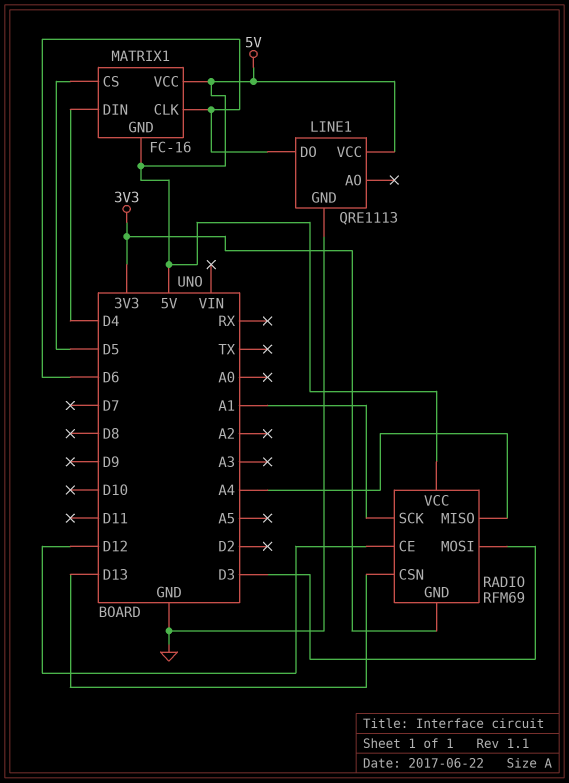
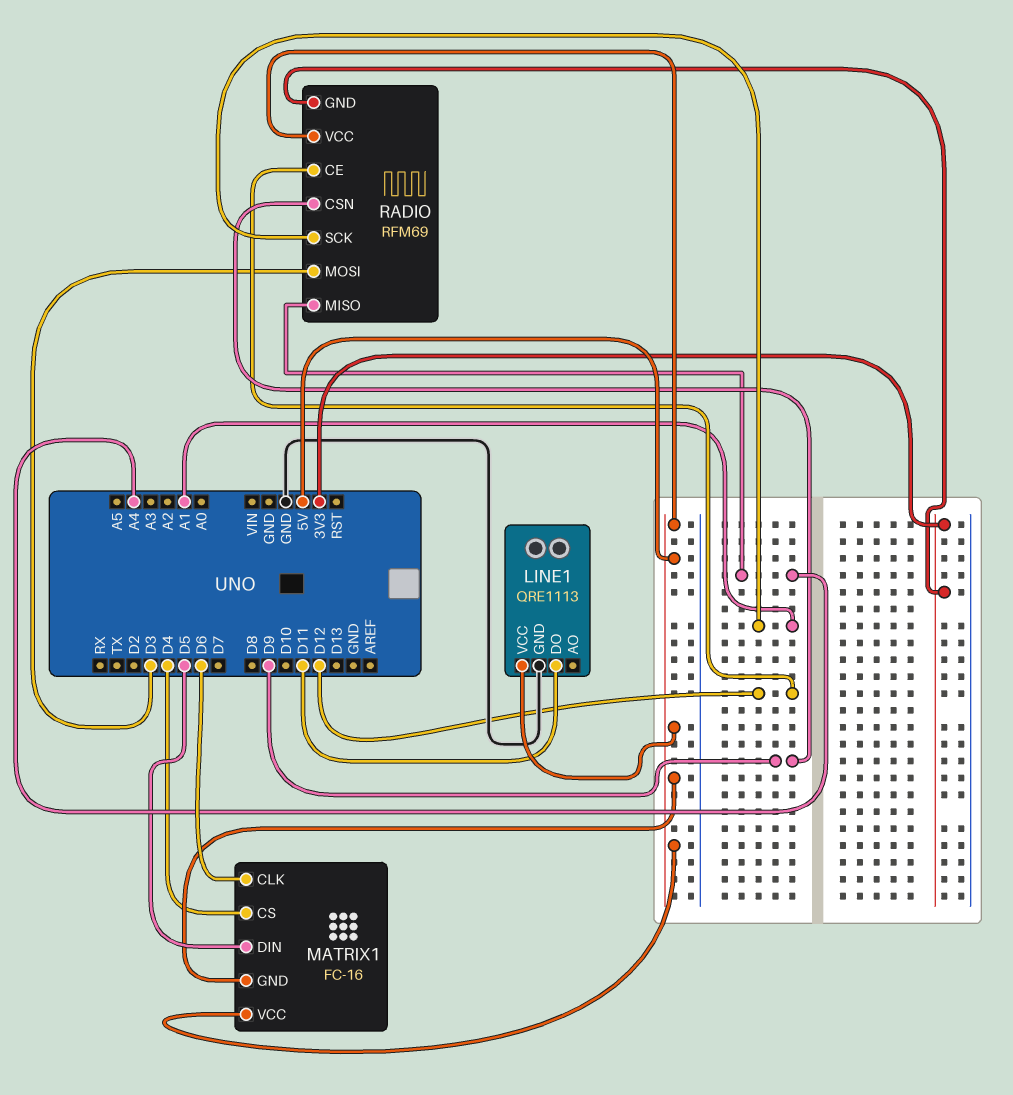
LINE1 pin DO: D6 -> D11
MATRIX1 pin CS: D5 -> D4
MATRIX1 pin DIN: D4 -> D5
RADIO pin CSN: D13 -> D9

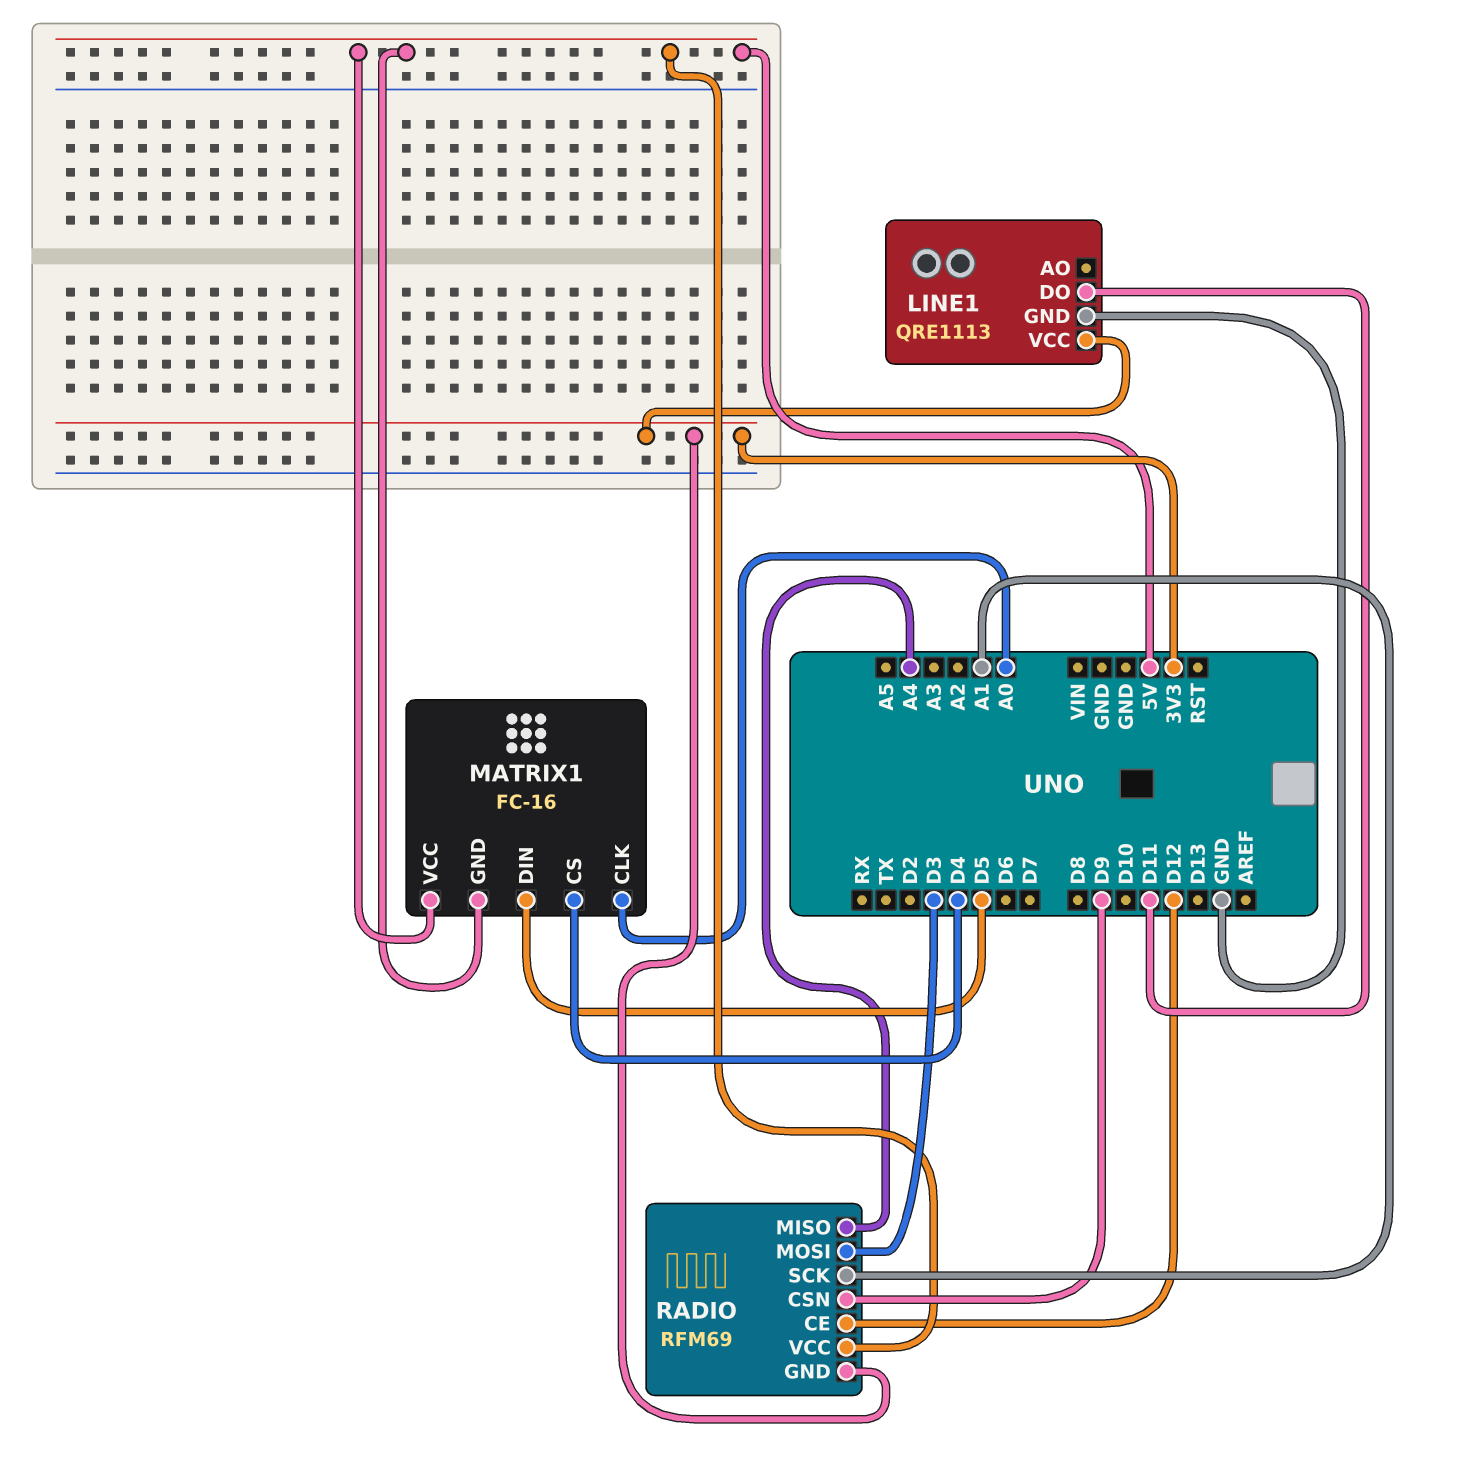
LINE1 pin VCC: 5V -> 3V3
MATRIX1 pin CLK: D6 -> A0

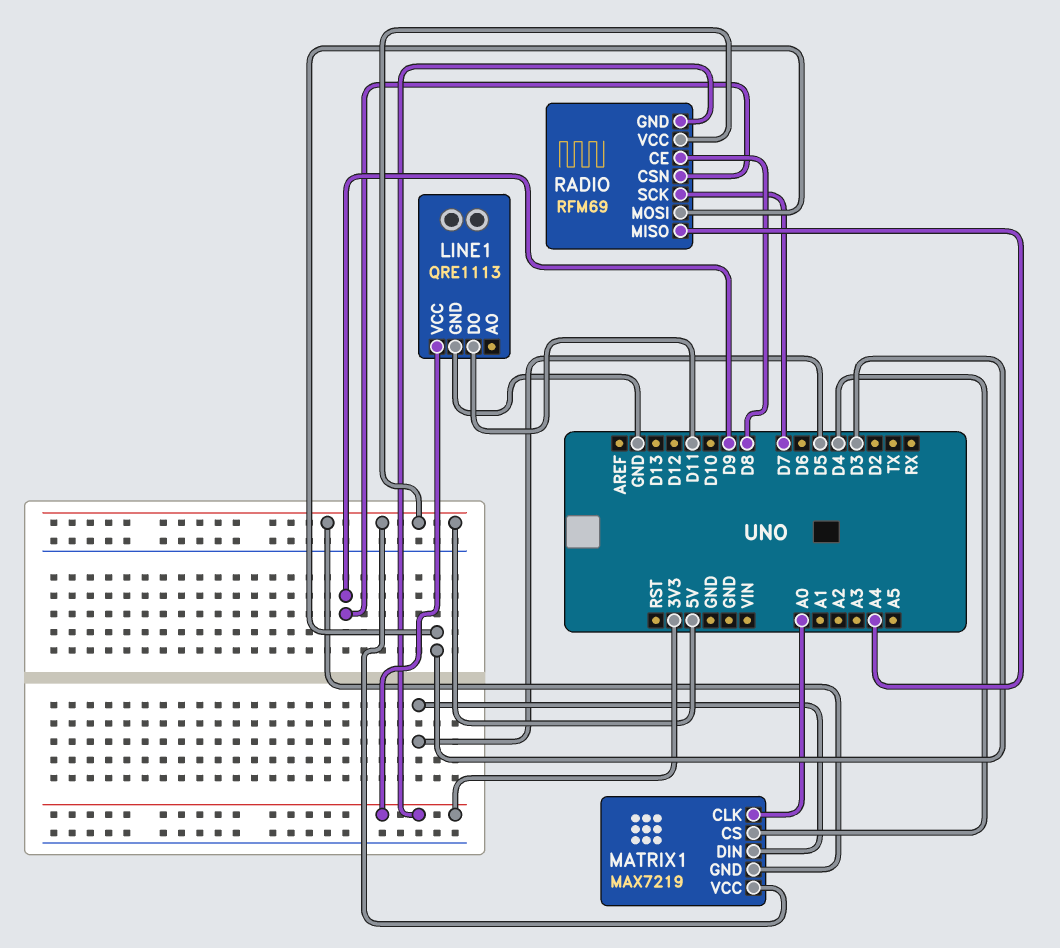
MATRIX1: FC-16 -> MAX7219
RADIO pin CE: D12 -> D8
RADIO pin SCK: A1 -> D7

